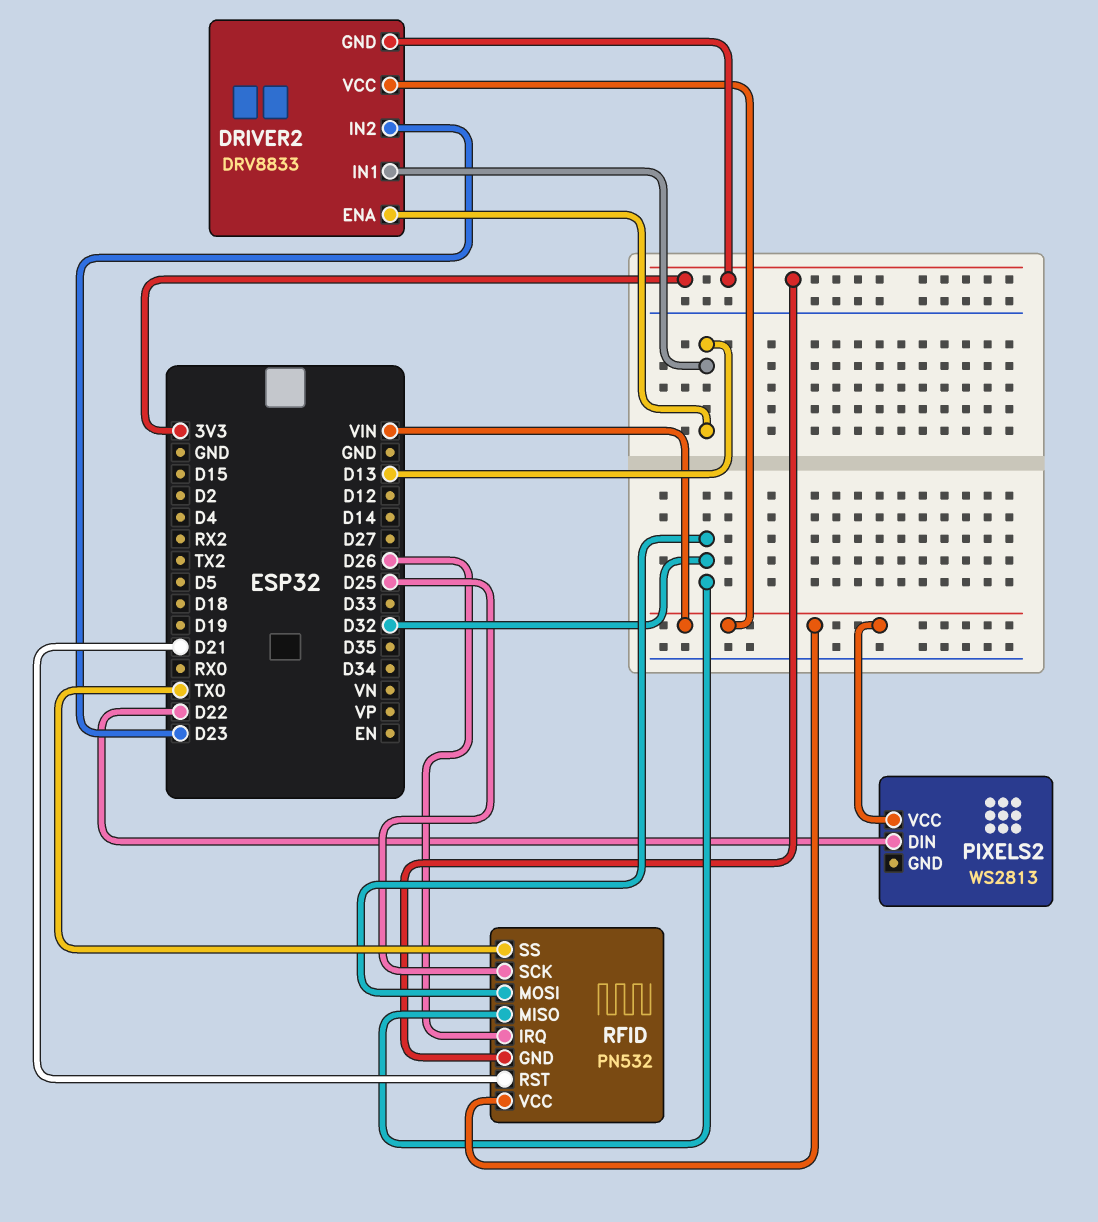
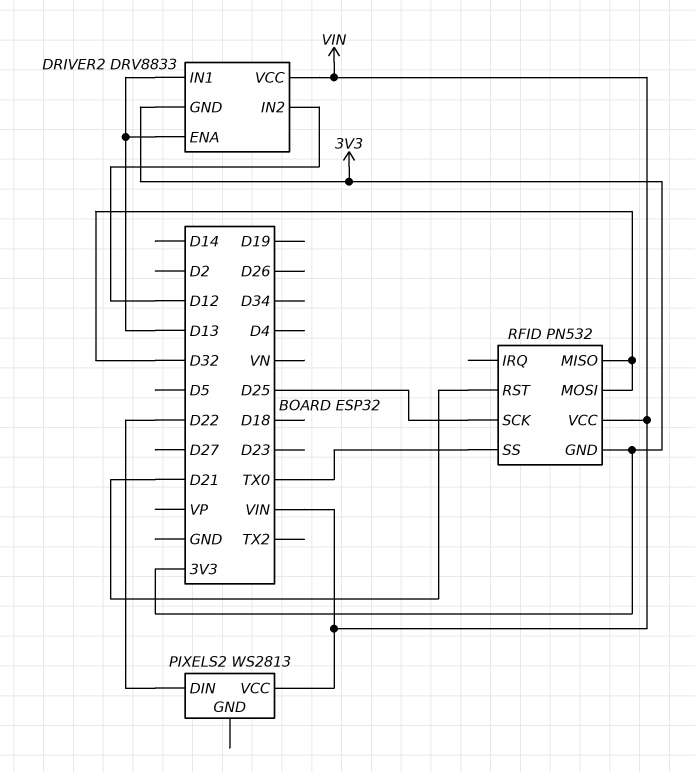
DRIVER2 pin IN2: D23 -> D12
RFID pin IRQ: D26 -> none

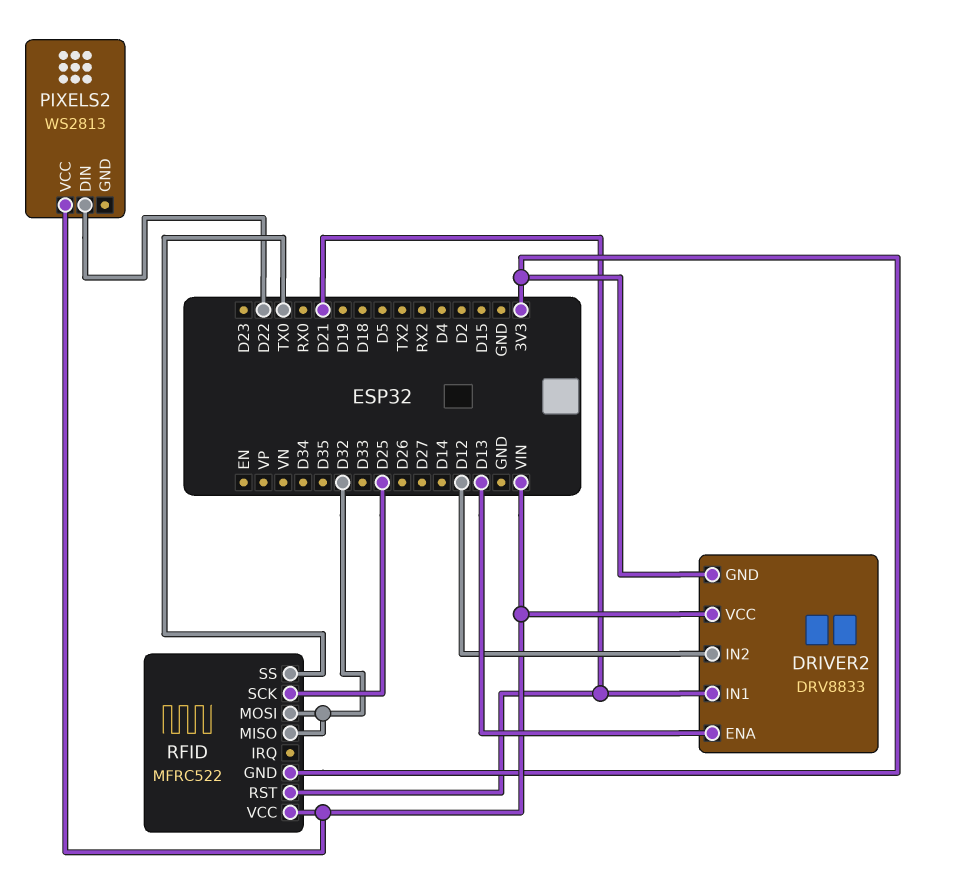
DRIVER2 pin IN1: D13 -> D21
RFID: PN532 -> MFRC522

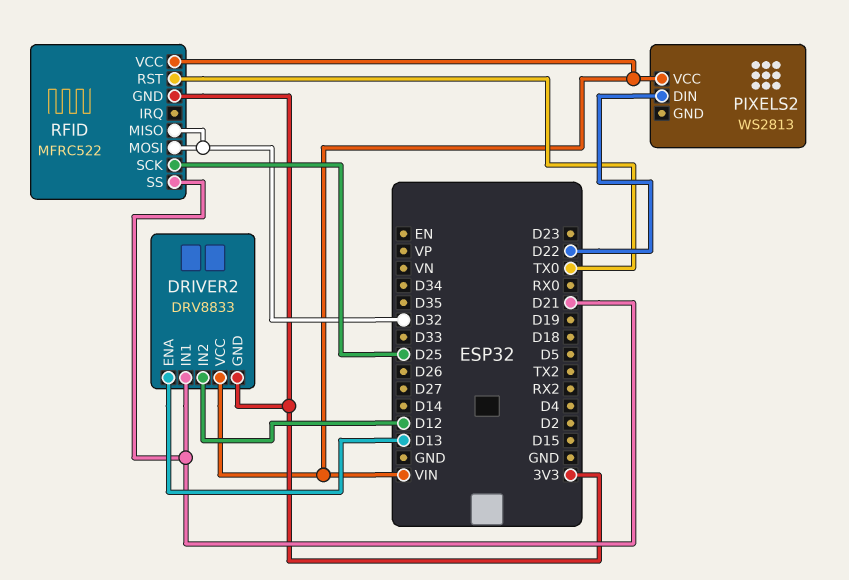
RFID pin RST: D21 -> TX0
RFID pin SS: TX0 -> D21

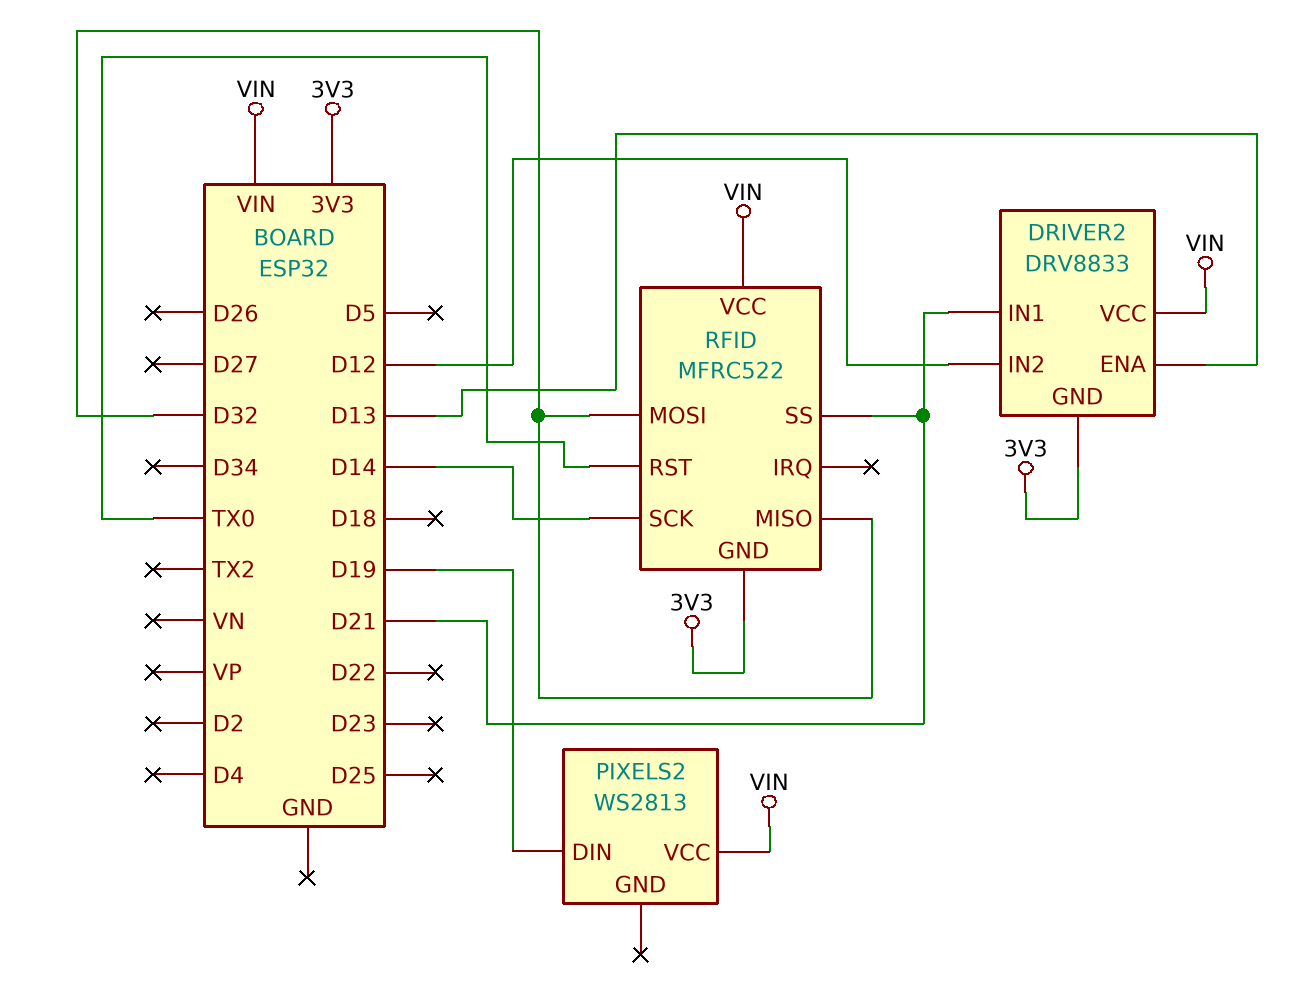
PIXELS2 pin DIN: D22 -> D19
RFID pin SCK: D25 -> D14

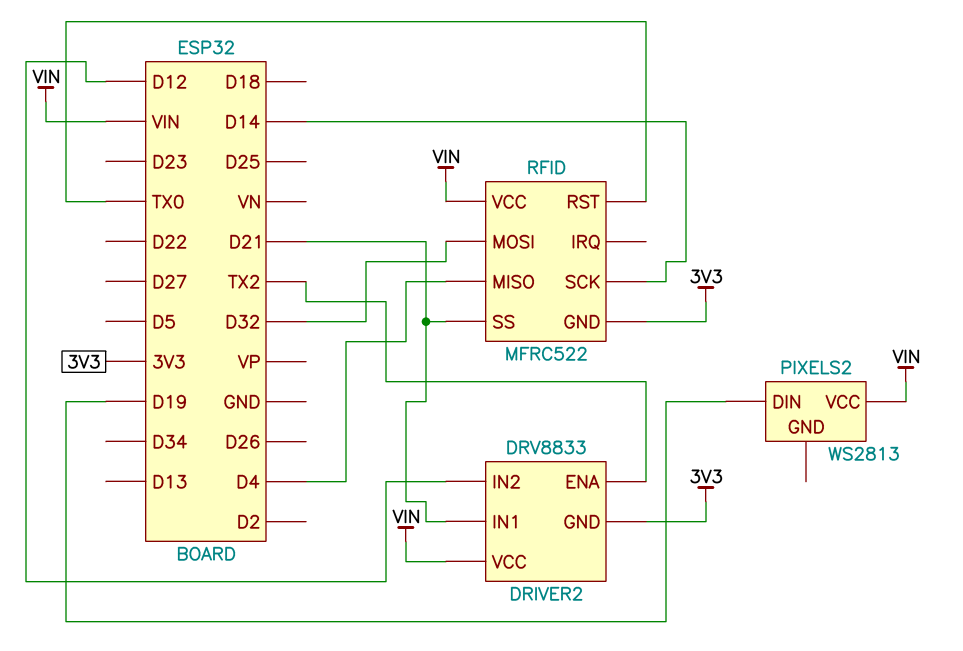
DRIVER2 pin ENA: D13 -> TX2
RFID pin MISO: D32 -> D4

